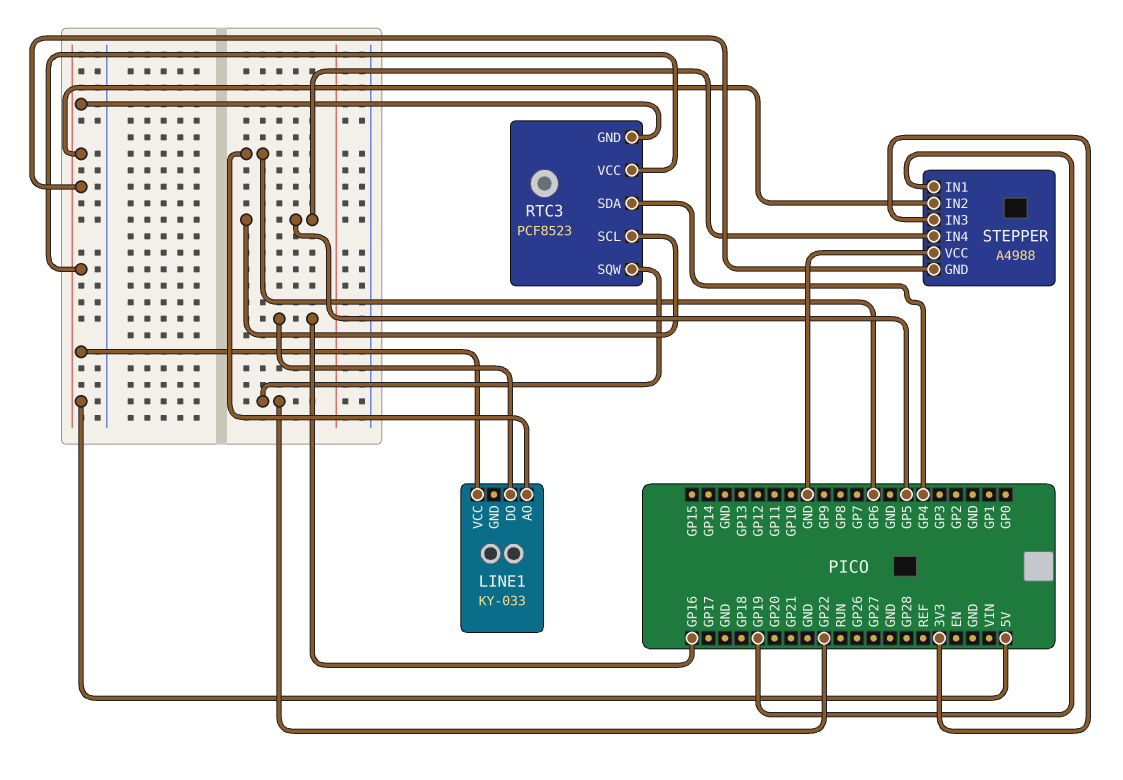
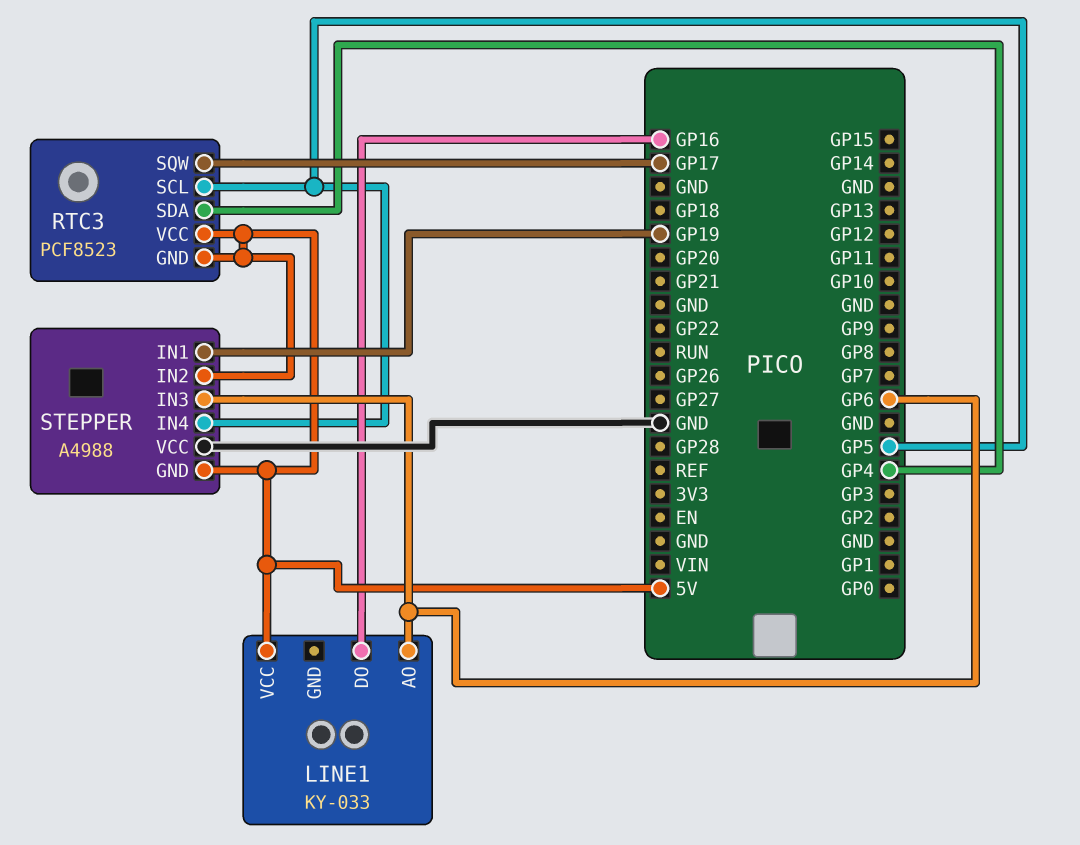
RTC3 pin SQW: GP22 -> GP17
STEPPER pin IN3: 3V3 -> GP6

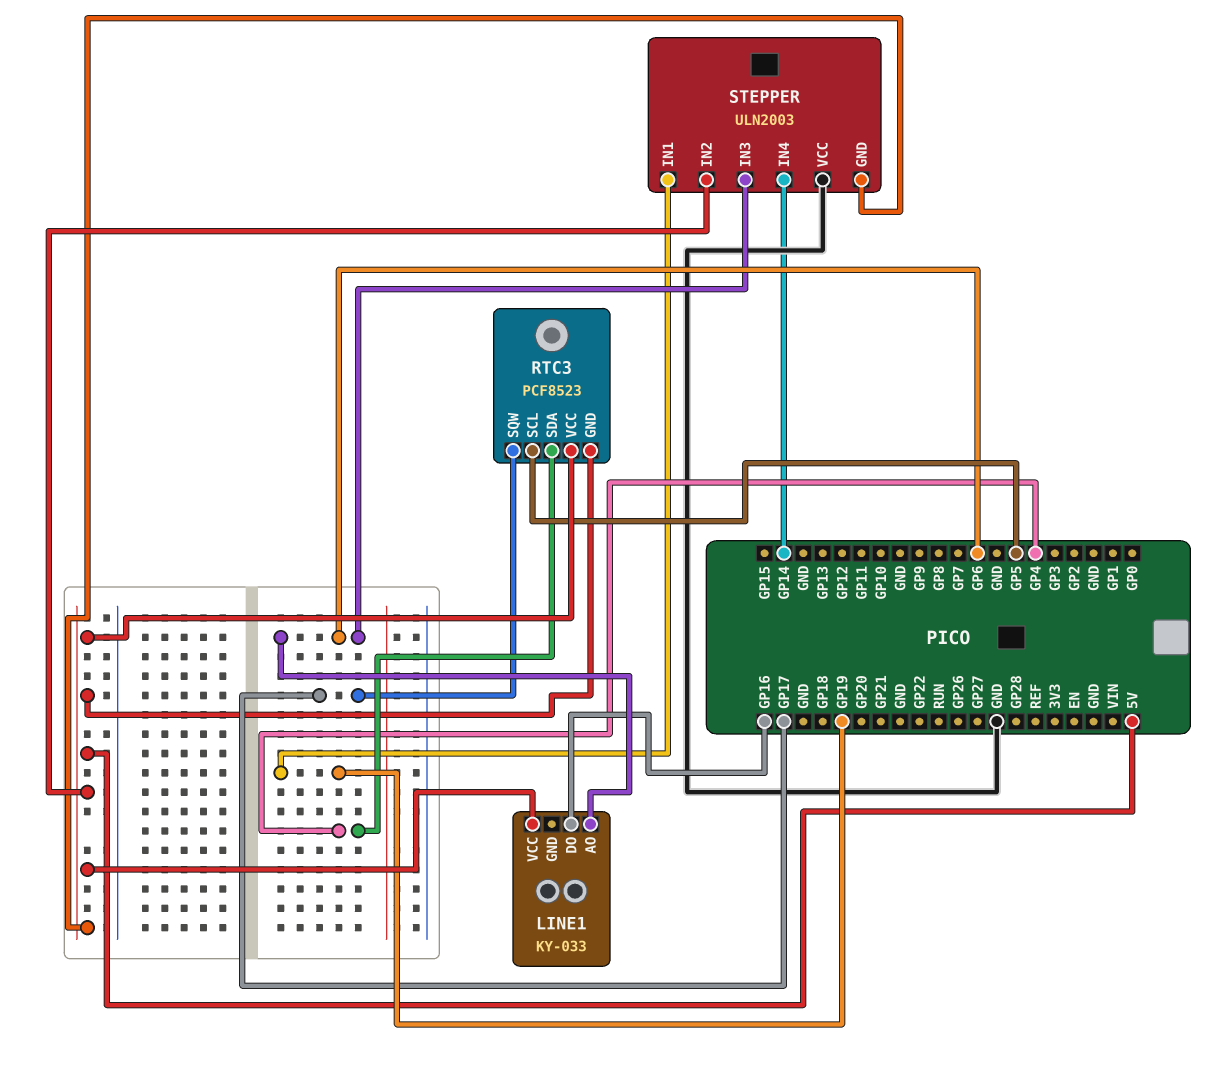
STEPPER: A4988 -> ULN2003
STEPPER pin IN4: GP5 -> GP14

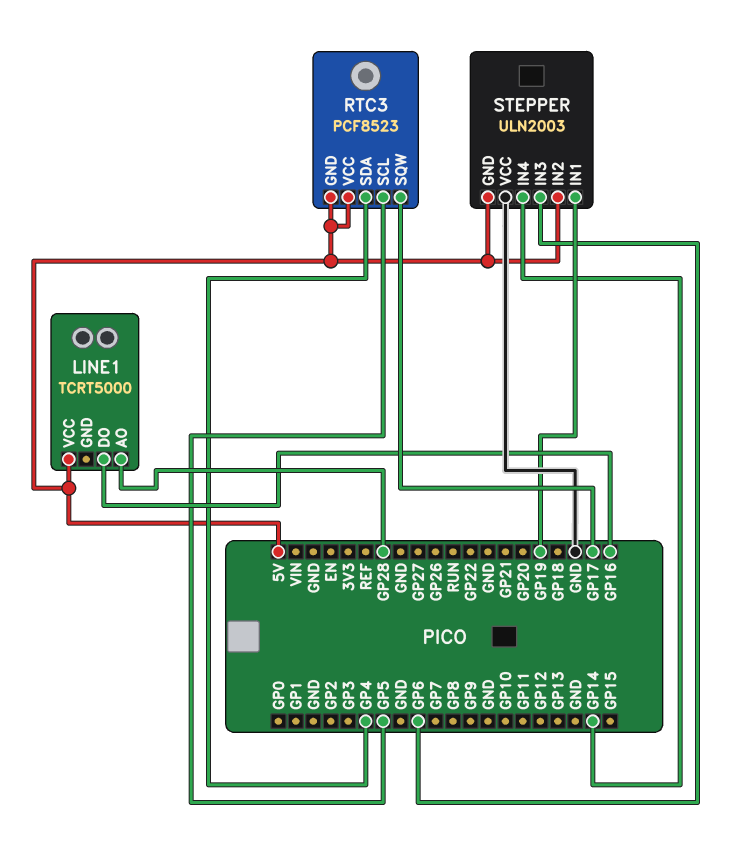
LINE1: KY-033 -> TCRT5000
LINE1 pin AO: GP6 -> GP28

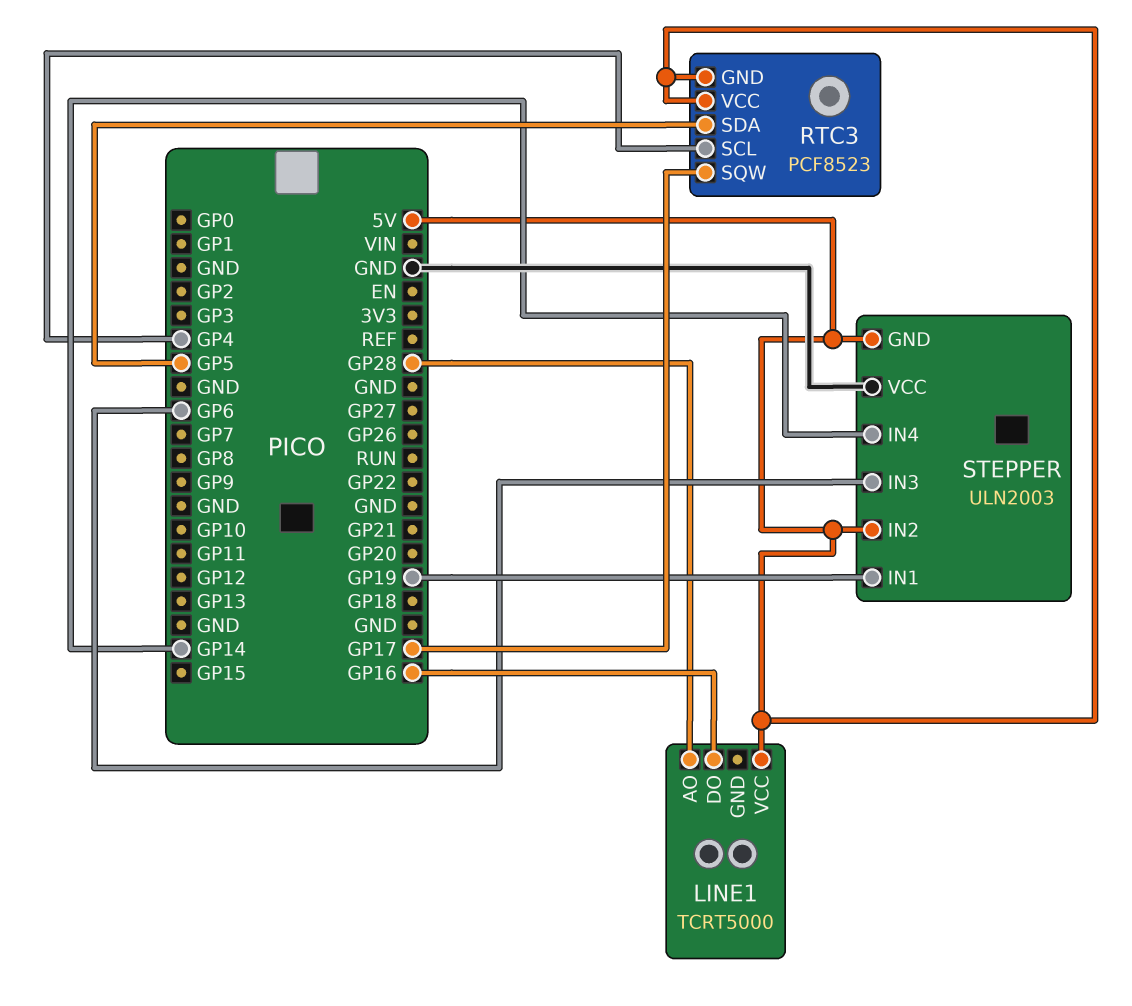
RTC3 pin SCL: GP5 -> GP4
RTC3 pin SDA: GP4 -> GP5

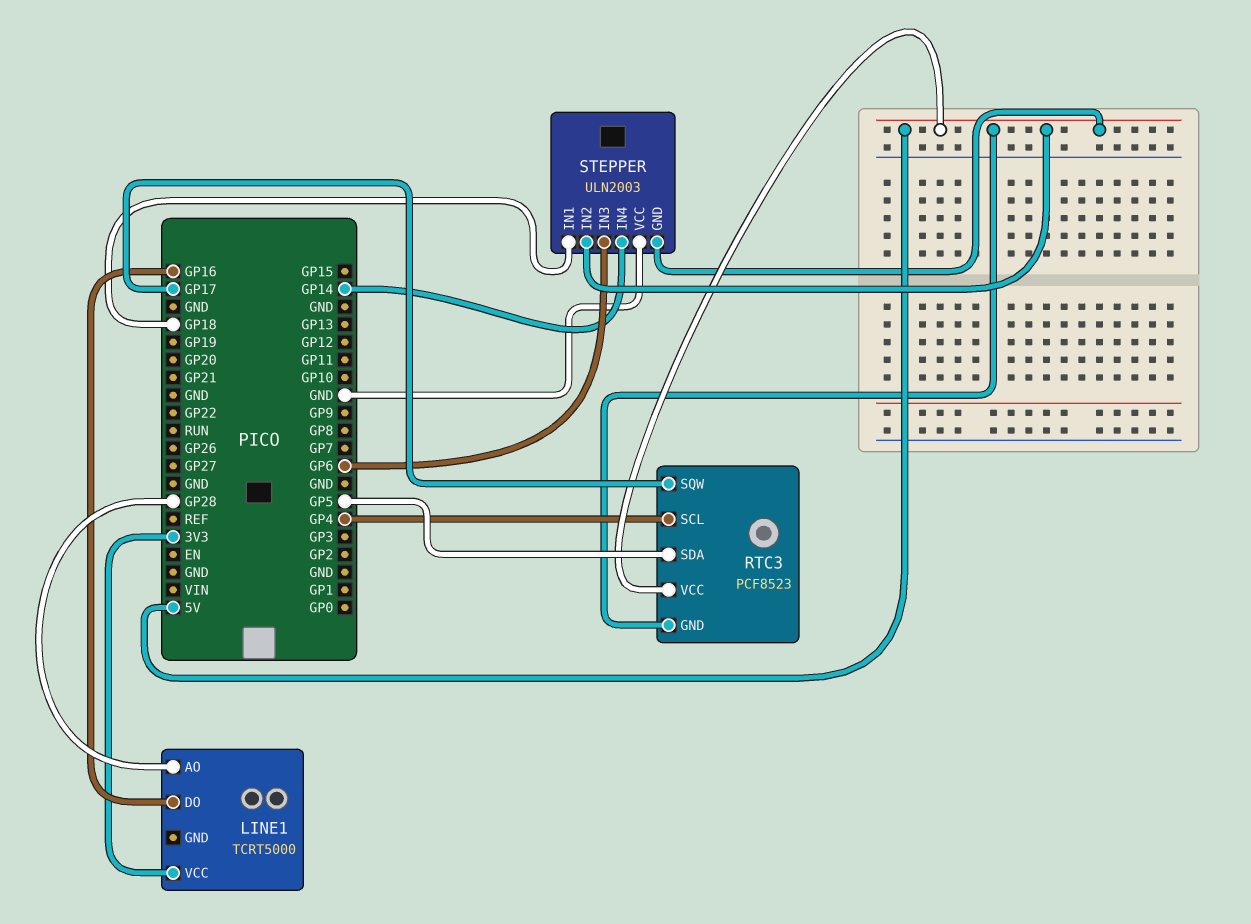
LINE1 pin VCC: 5V -> 3V3
STEPPER pin IN1: GP19 -> GP18

